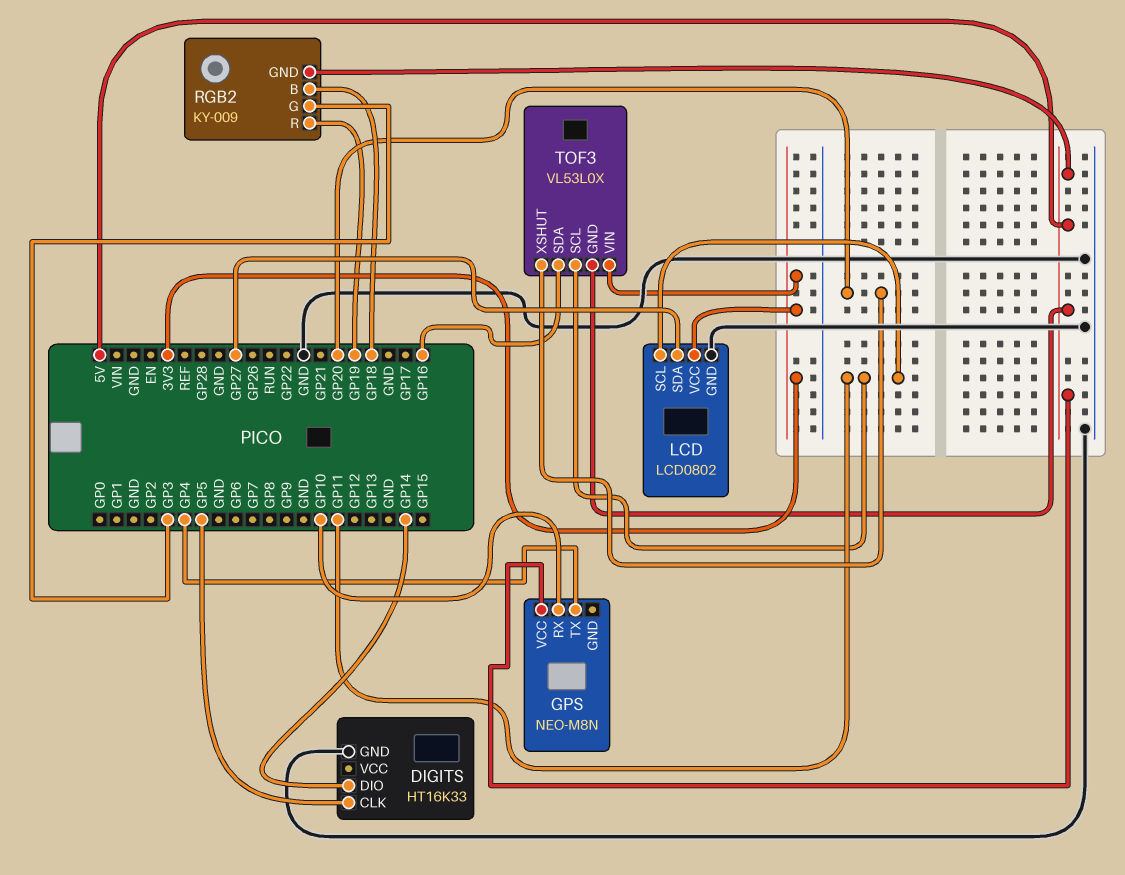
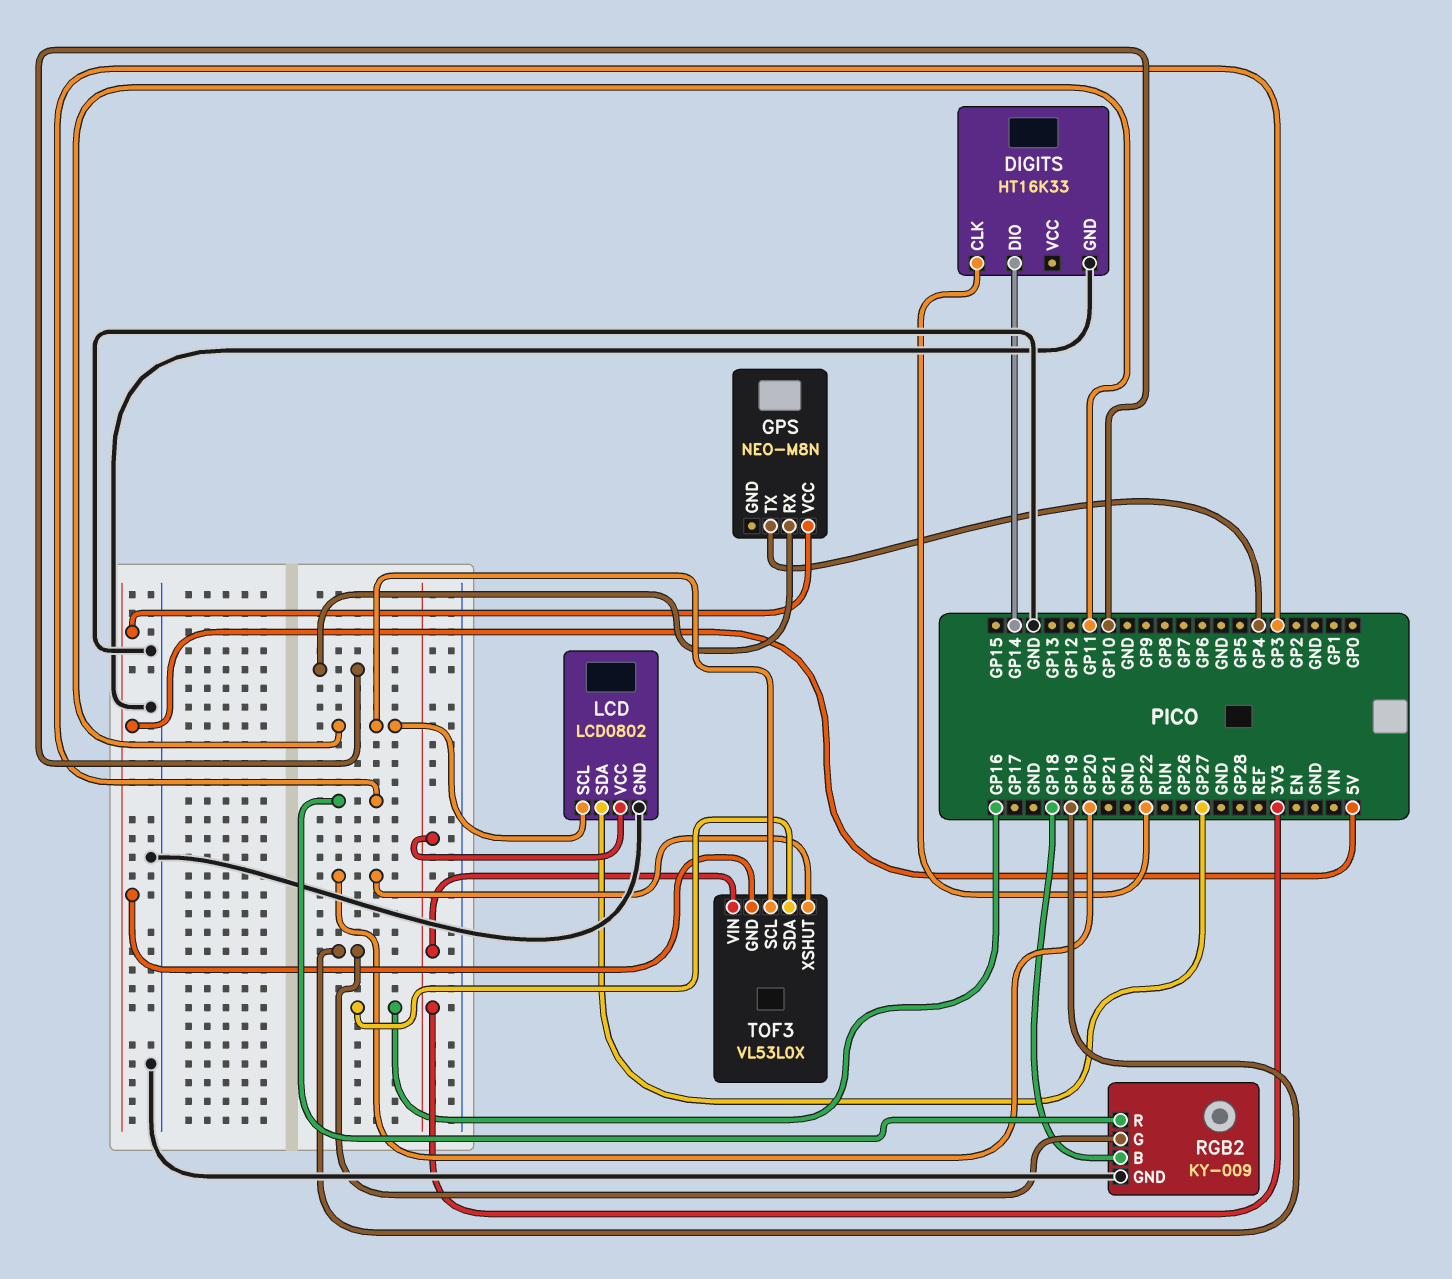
DIGITS pin CLK: GP5 -> GP22
RGB2 pin G: GP3 -> GP19
RGB2 pin GND: 5V -> GND
RGB2 pin R: GP19 -> GP3

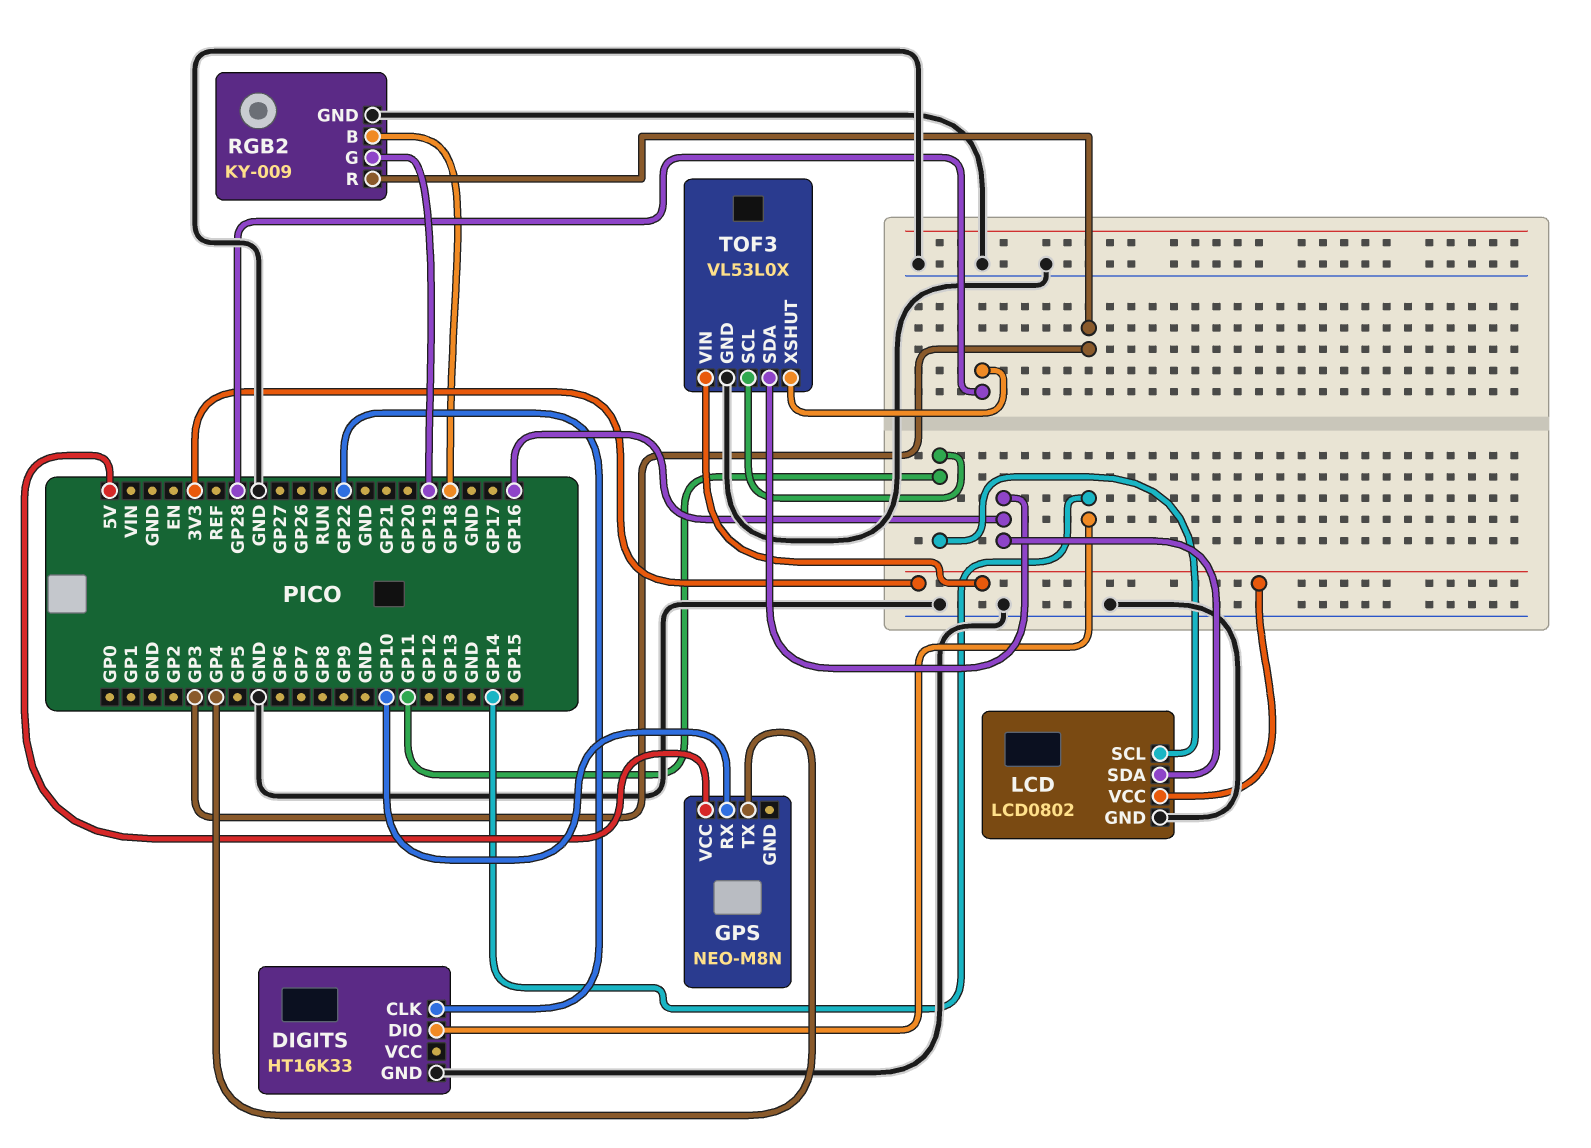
LCD pin SDA: GP27 -> GP16
TOF3 pin GND: 5V -> GND
TOF3 pin XSHUT: GP20 -> GP28

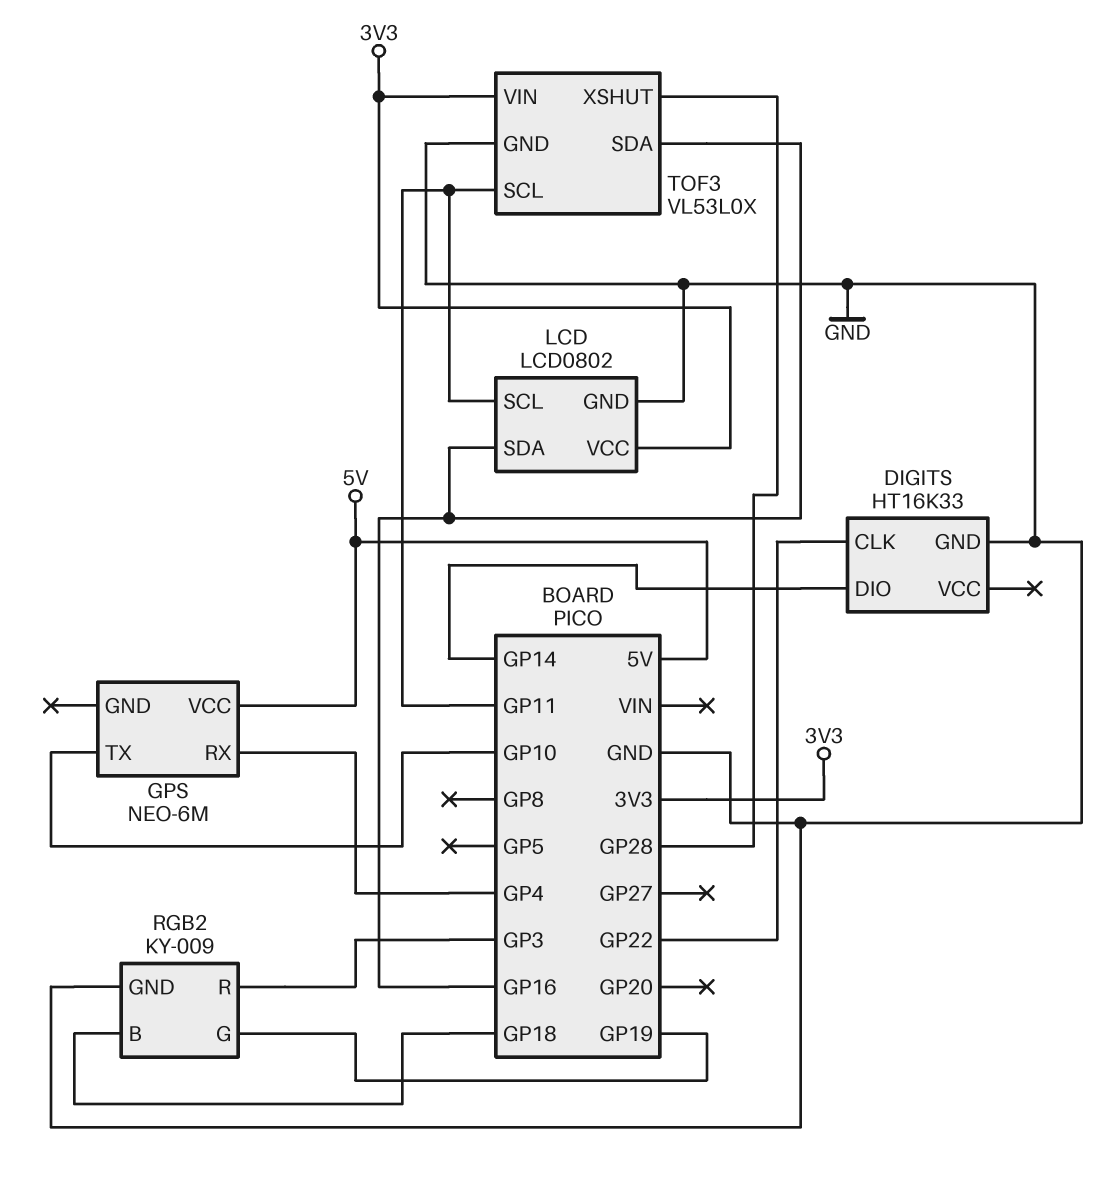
GPS: NEO-M8N -> NEO-6M
GPS pin RX: GP10 -> GP4
GPS pin TX: GP4 -> GP10

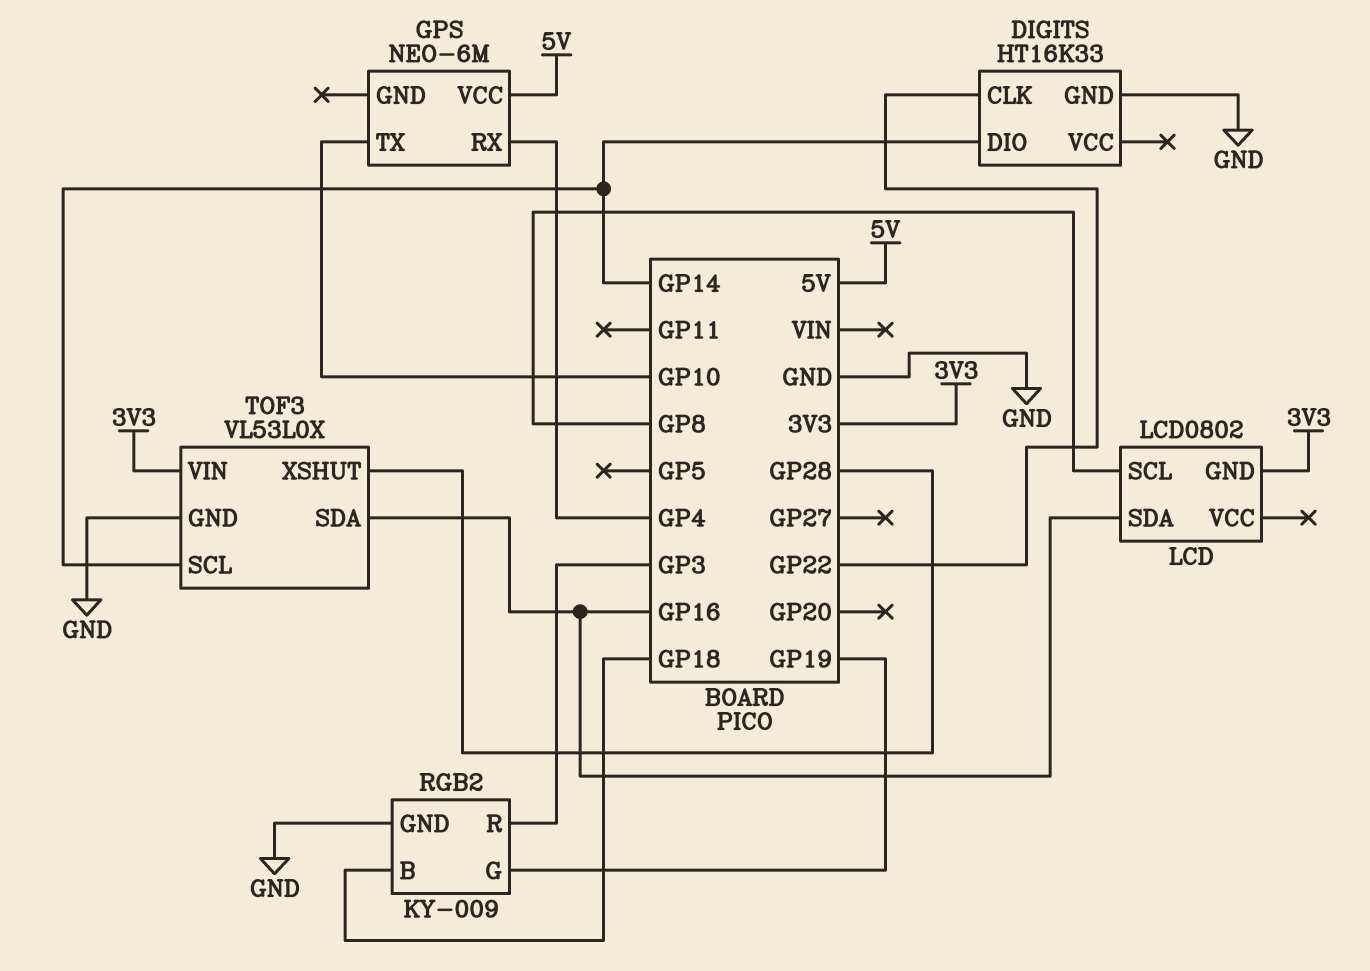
LCD pin GND: GND -> 3V3
LCD pin SCL: GP11 -> GP8
LCD pin VCC: 3V3 -> none
TOF3 pin SCL: GP11 -> GP14

